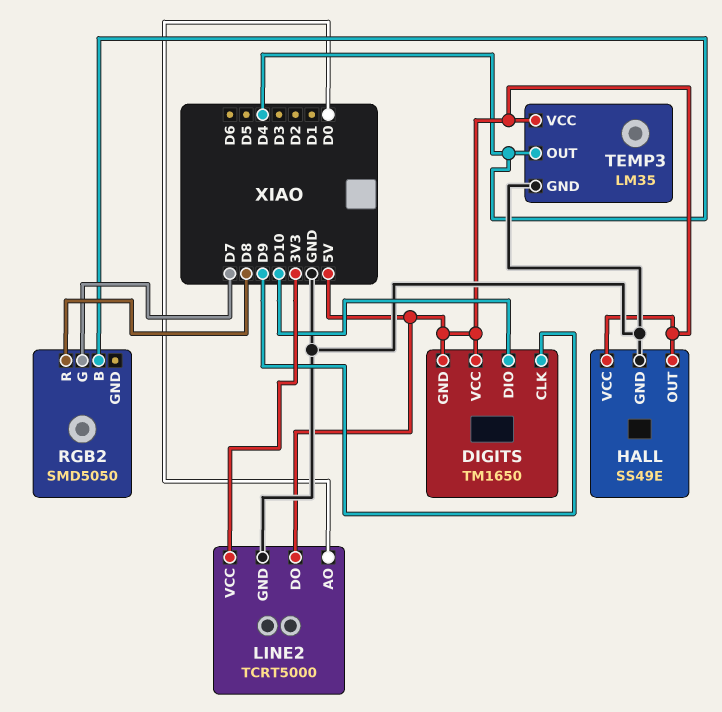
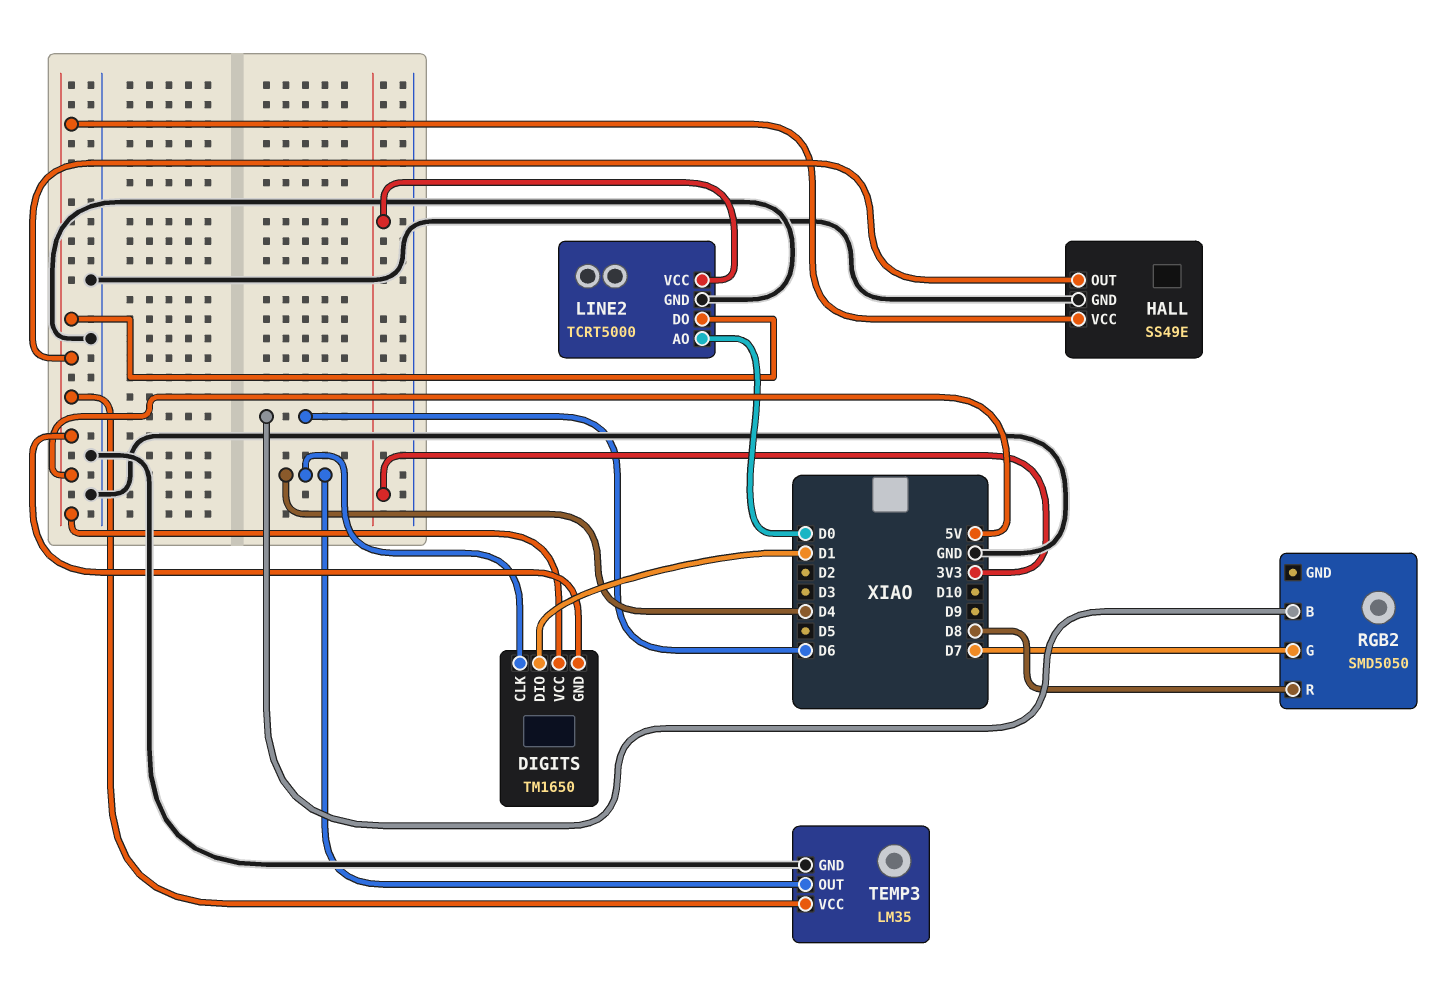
DIGITS pin CLK: D9 -> D4
DIGITS pin DIO: D10 -> D1
RGB2 pin B: D4 -> D6

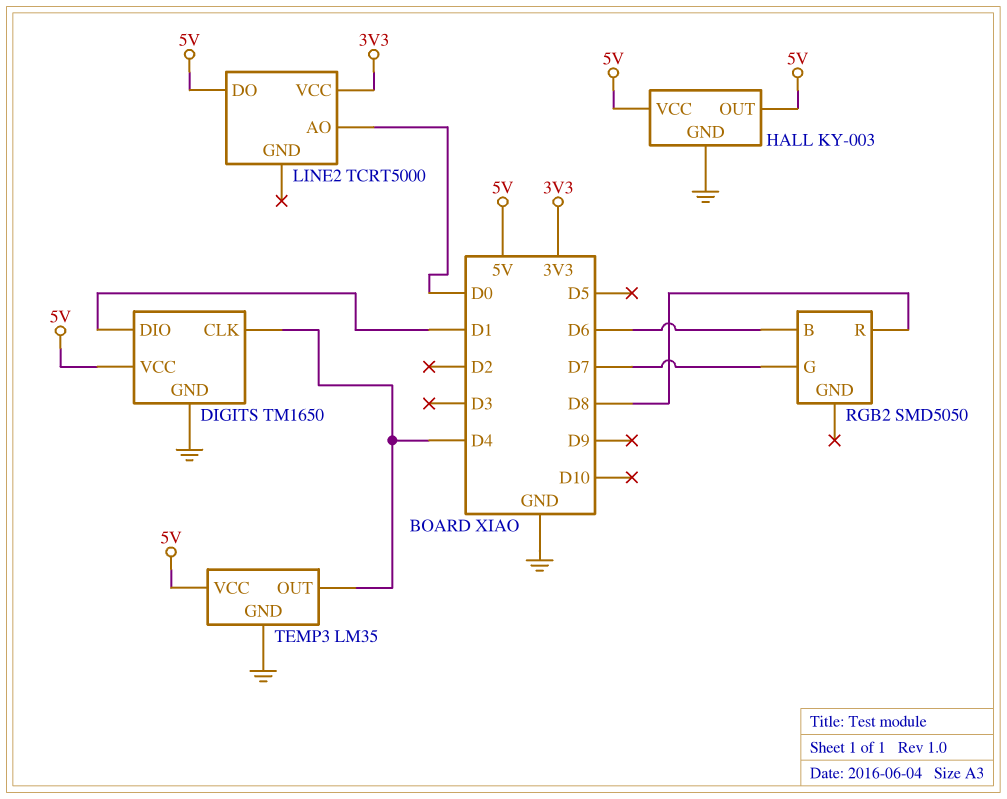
DIGITS pin GND: 5V -> GND
HALL: SS49E -> KY-003
LINE2 pin GND: GND -> none

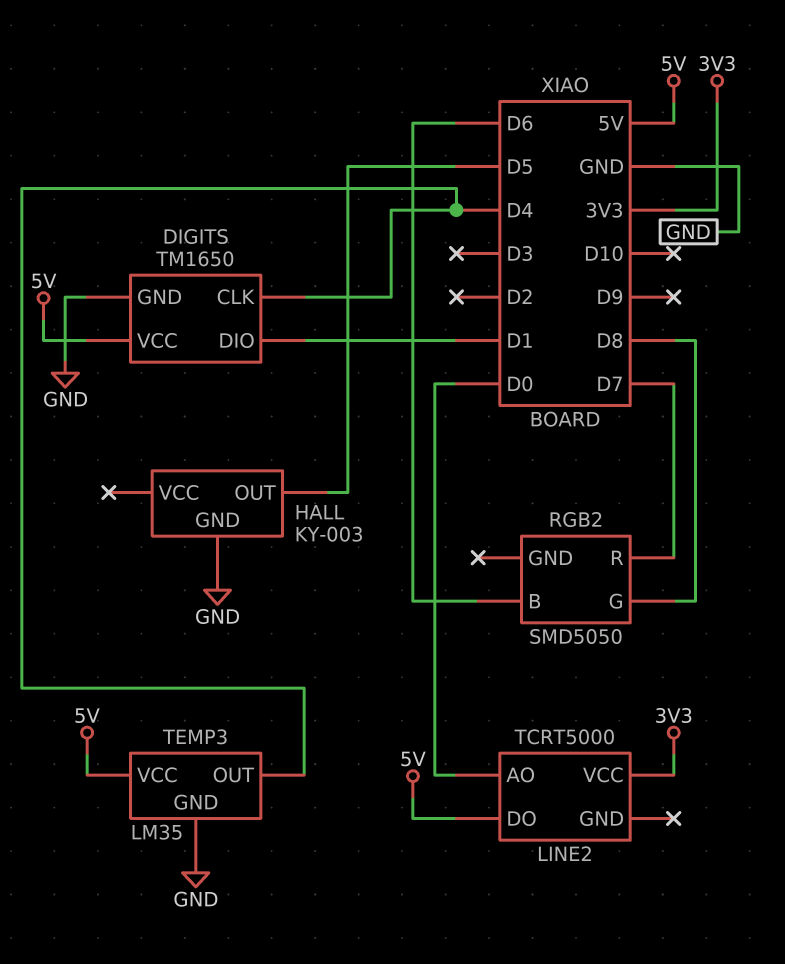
HALL pin OUT: 5V -> D5
HALL pin VCC: 5V -> none
RGB2 pin G: D7 -> D8
RGB2 pin R: D8 -> D7

